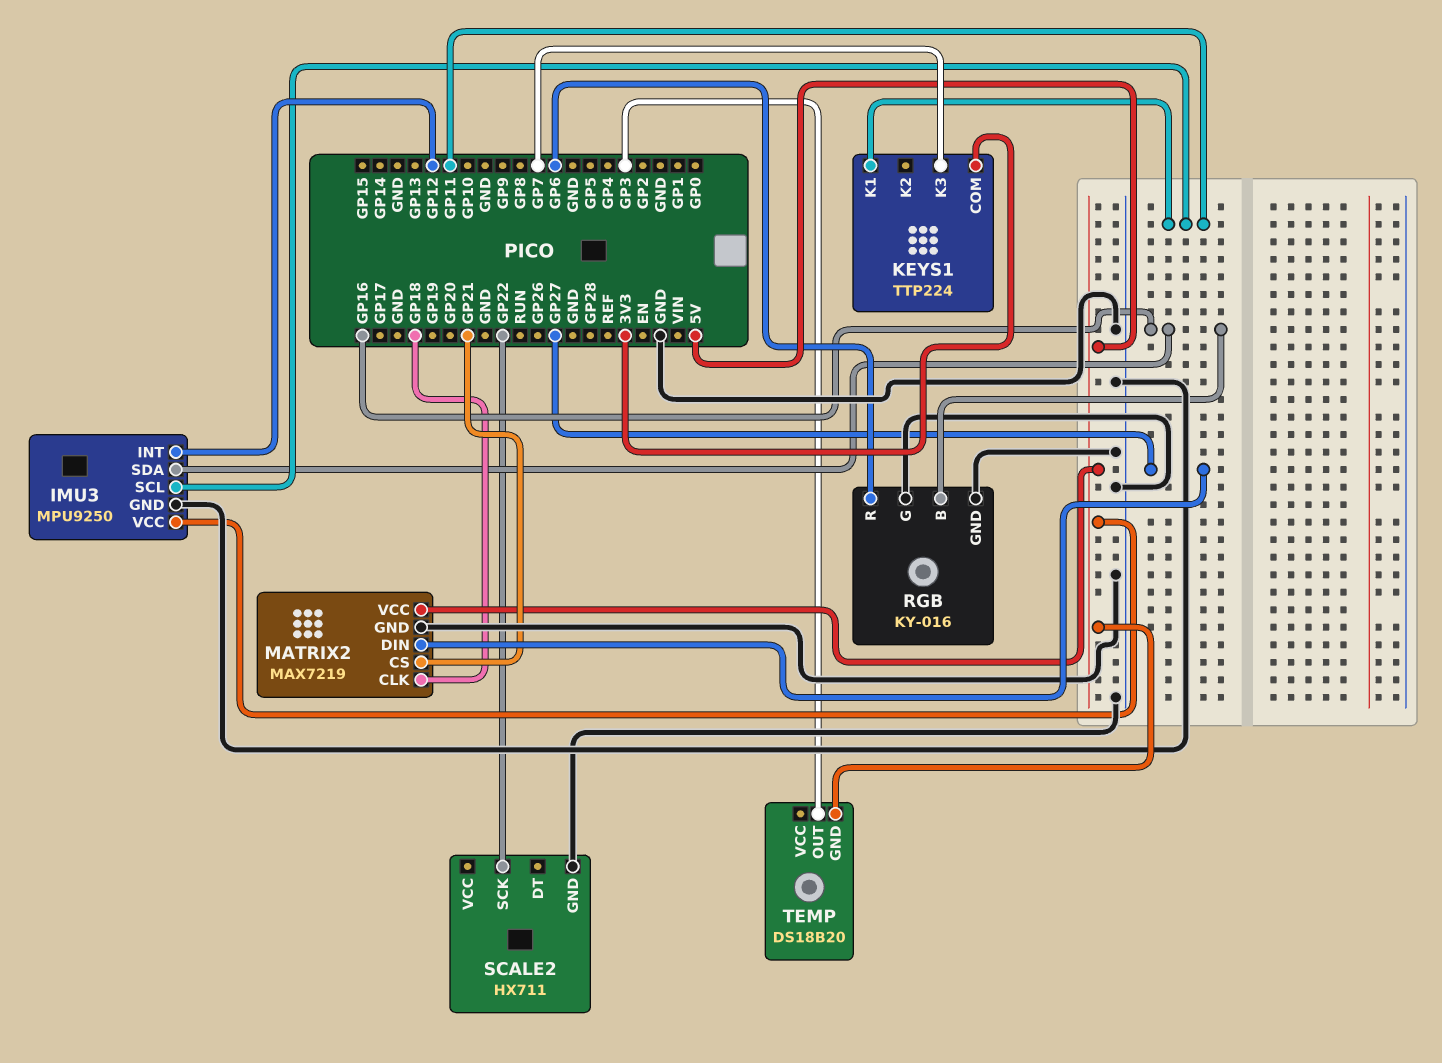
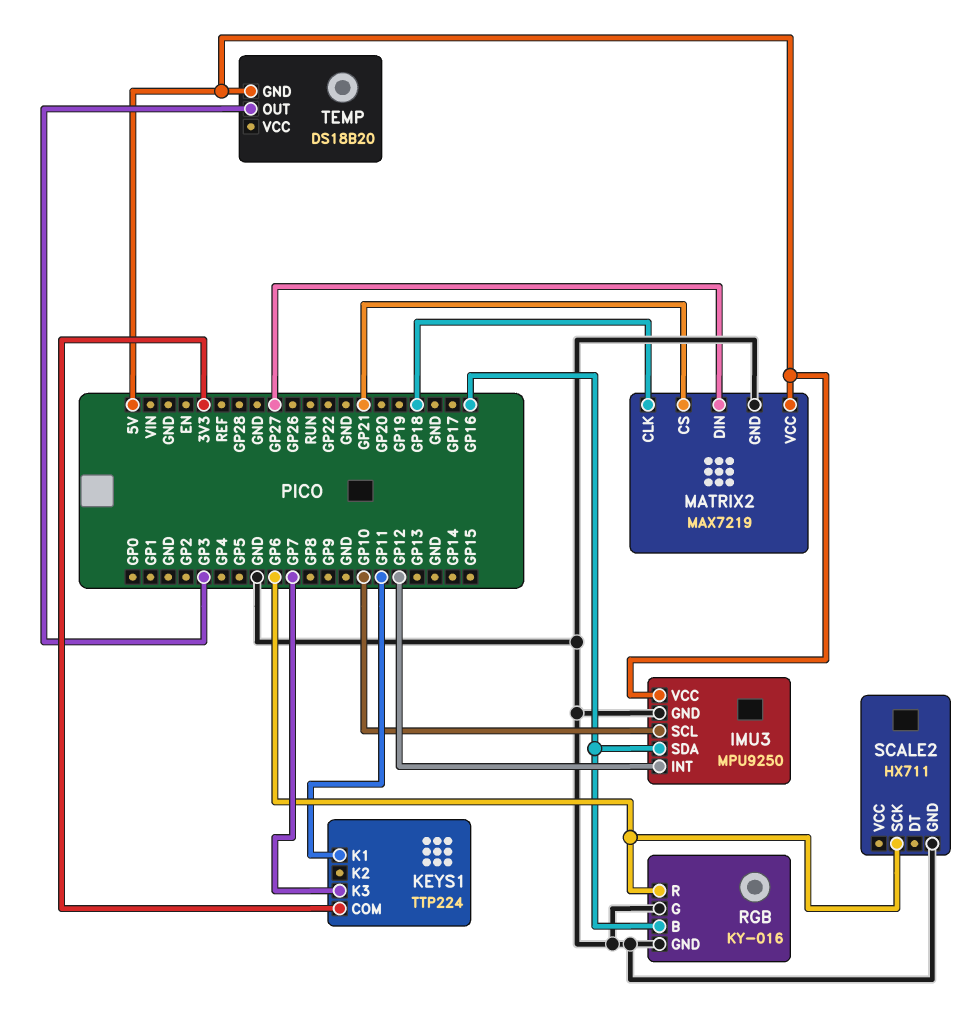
IMU3 pin SCL: GP11 -> GP10
SCALE2 pin SCK: GP22 -> GP6

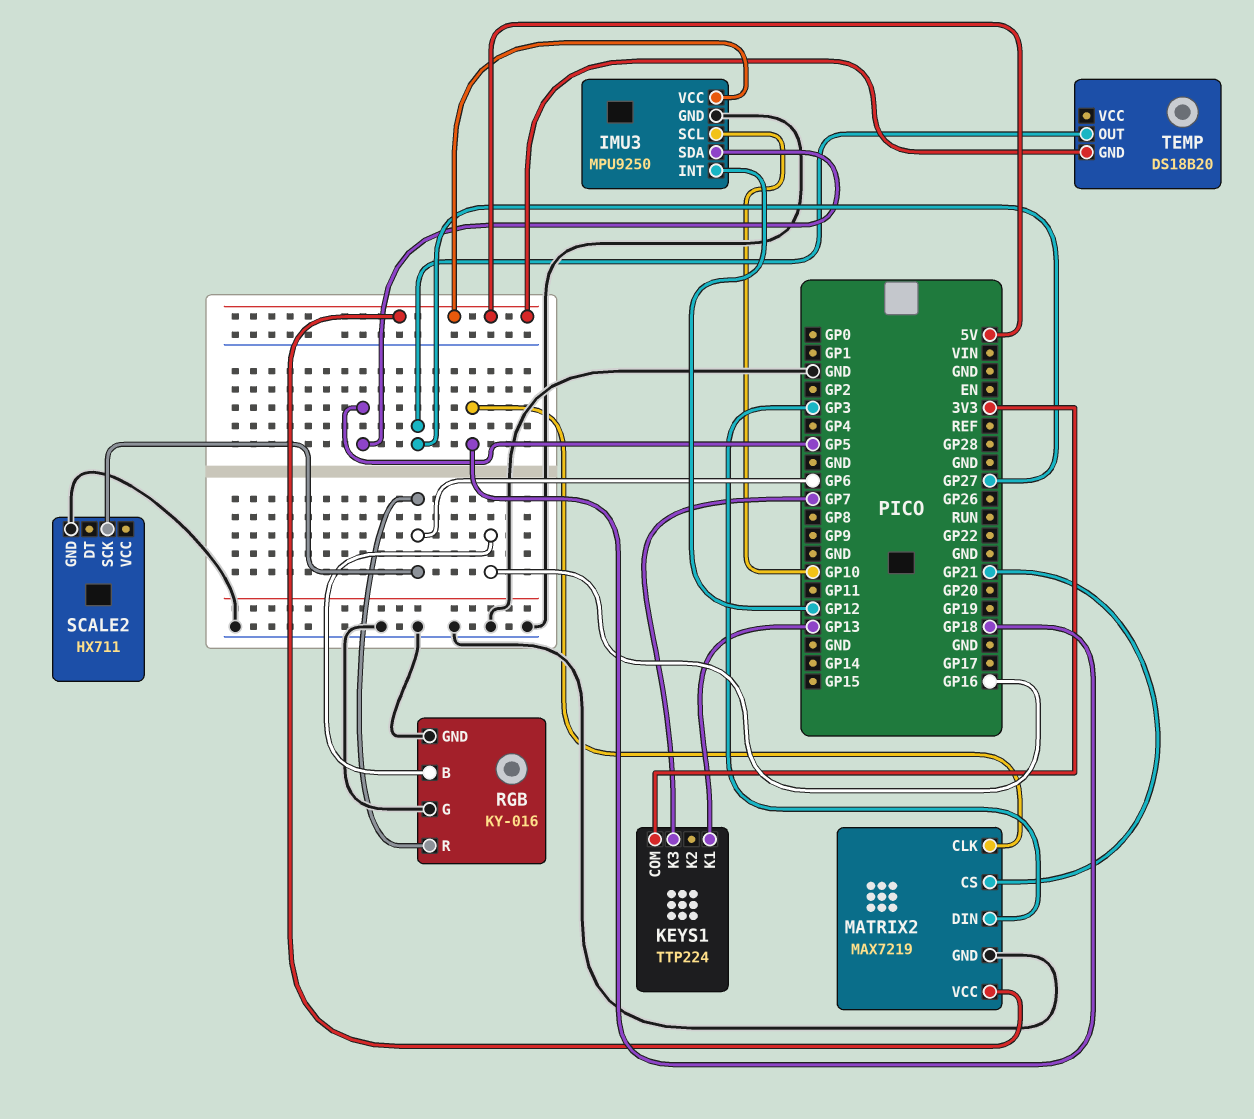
IMU3 pin SDA: GP16 -> GP5
KEYS1 pin K1: GP11 -> GP13
MATRIX2 pin DIN: GP27 -> GP3
TEMP pin OUT: GP3 -> GP27

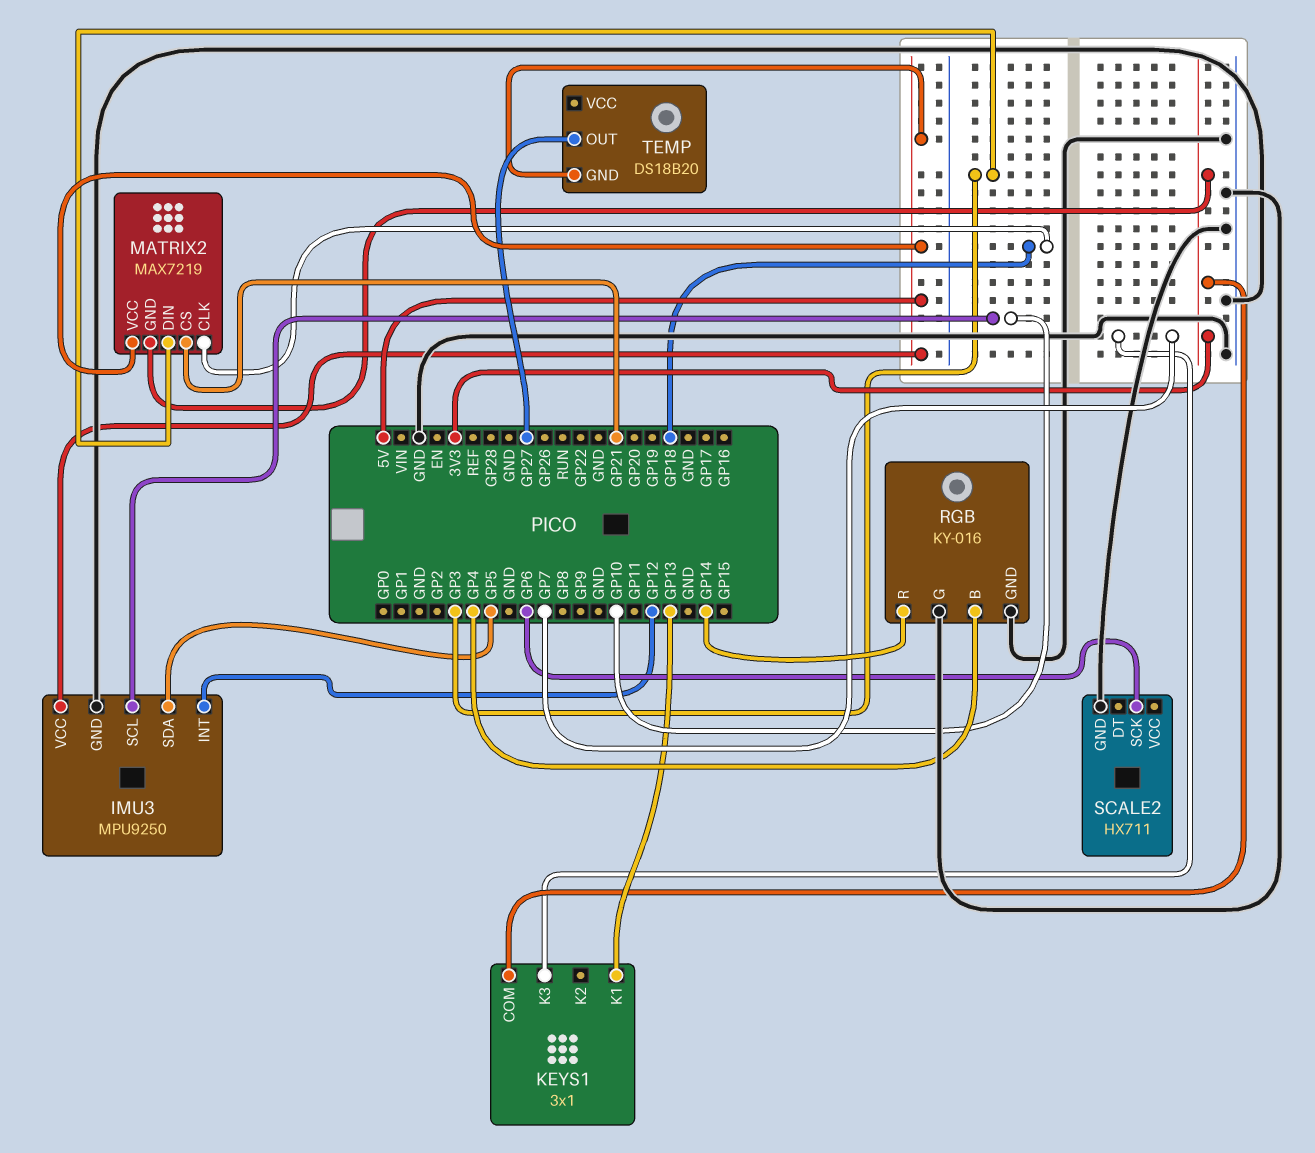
KEYS1: TTP224 -> 3x1
MATRIX2 pin GND: GND -> 3V3
RGB pin B: GP16 -> GP4
RGB pin R: GP6 -> GP14

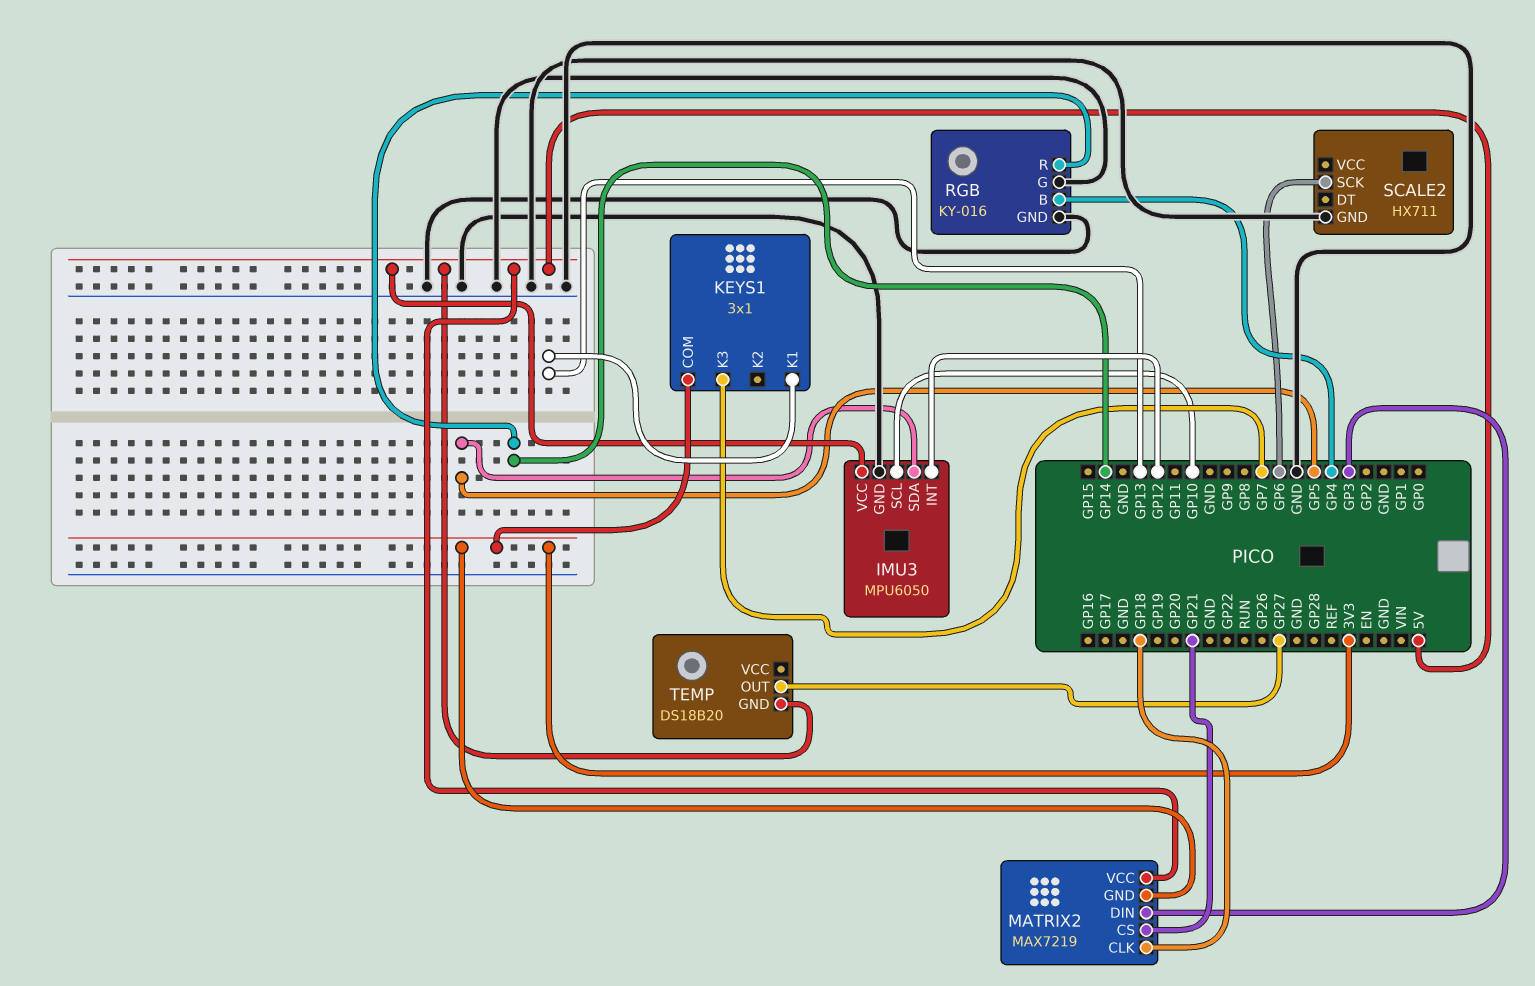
IMU3: MPU9250 -> MPU6050

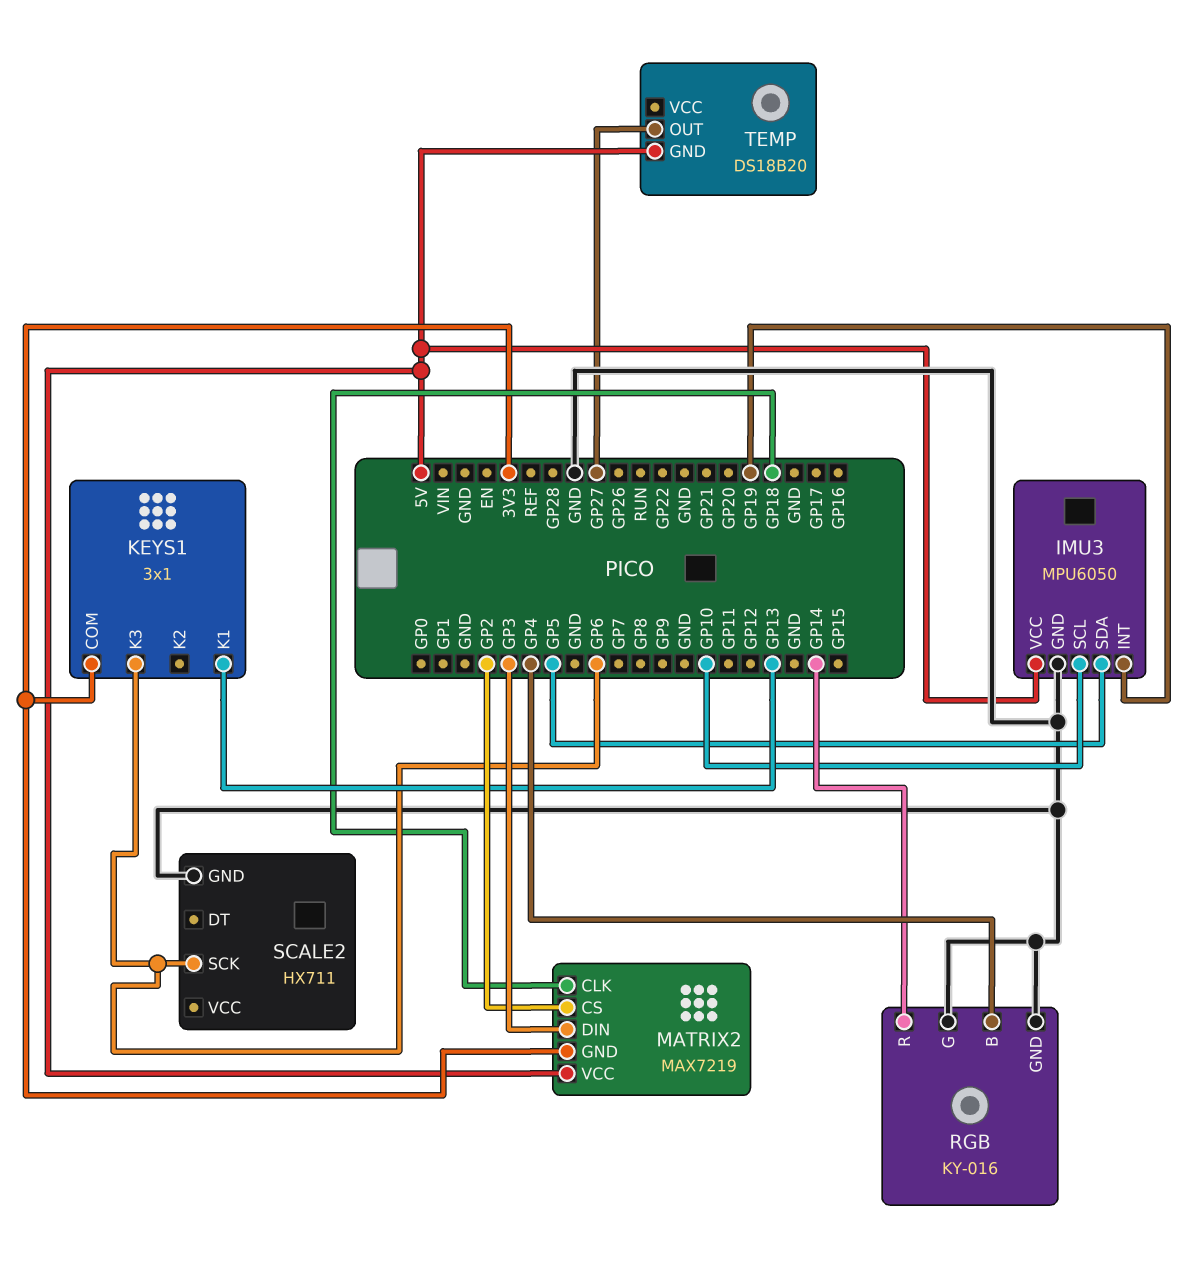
IMU3 pin INT: GP12 -> GP19
KEYS1 pin K3: GP7 -> GP6
MATRIX2 pin CS: GP21 -> GP2

